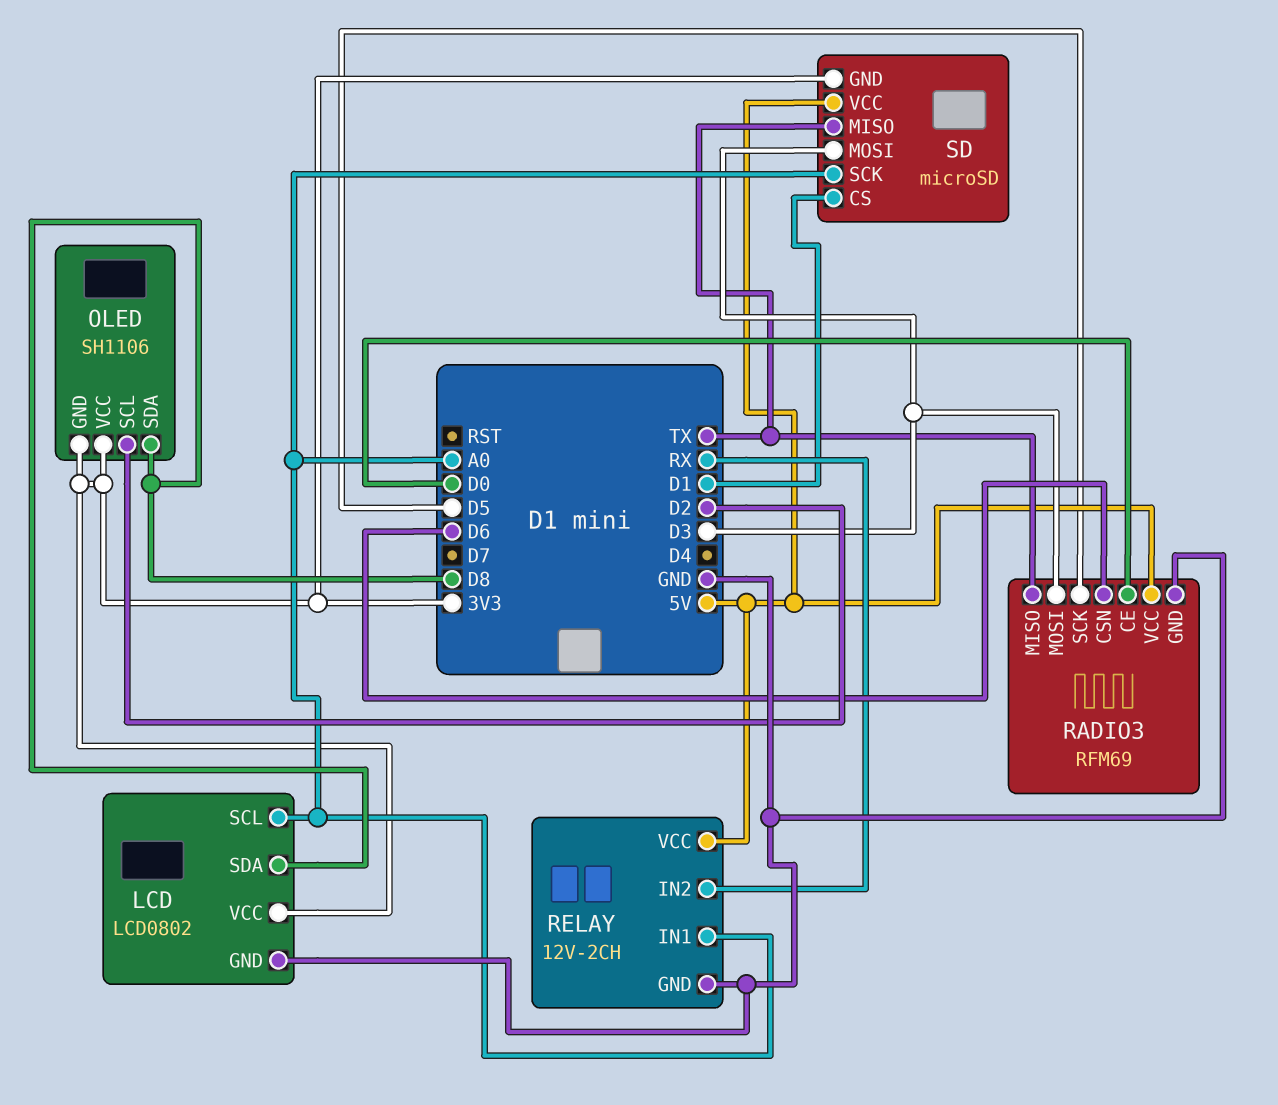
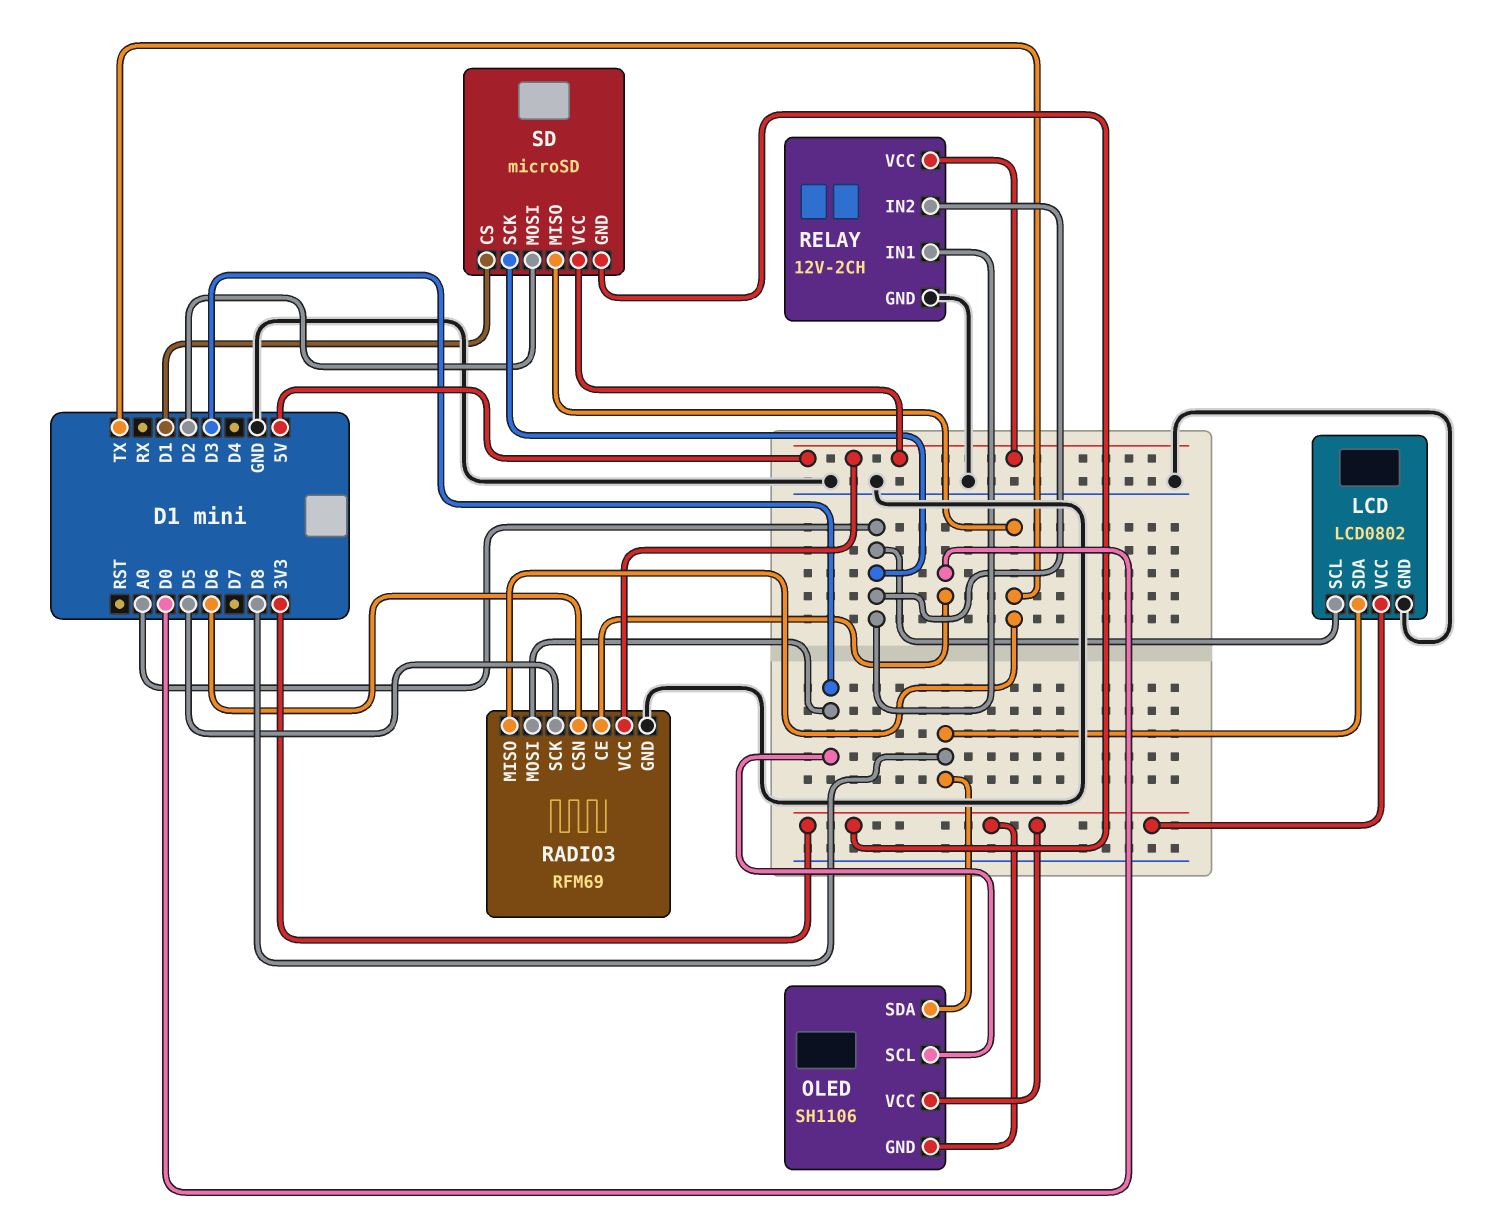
OLED pin SCL: D2 -> D3
RELAY pin IN2: RX -> A0
SD pin MOSI: D3 -> D2

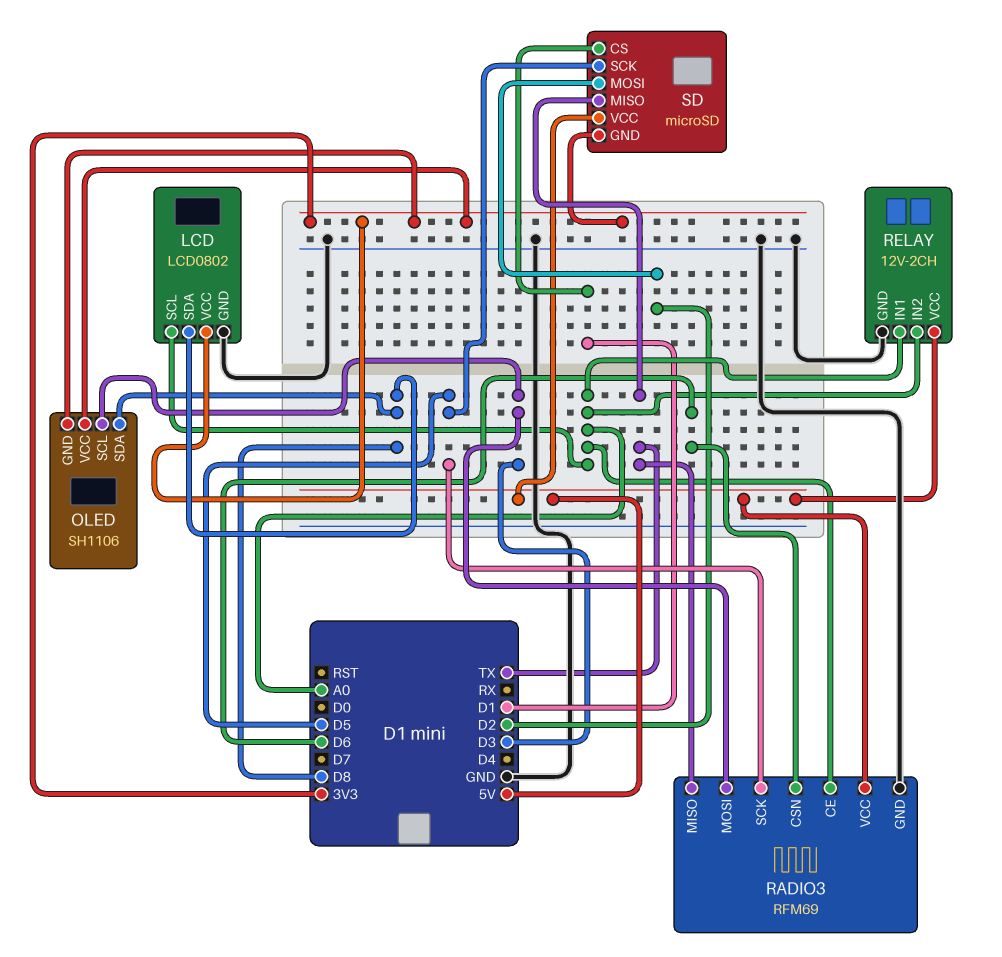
RADIO3 pin CE: D0 -> A0
SD pin SCK: A0 -> D5

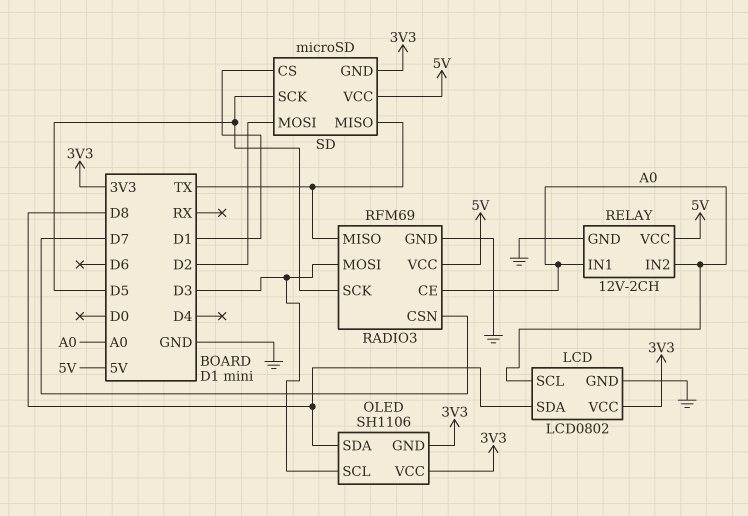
RADIO3 pin CSN: D6 -> D7

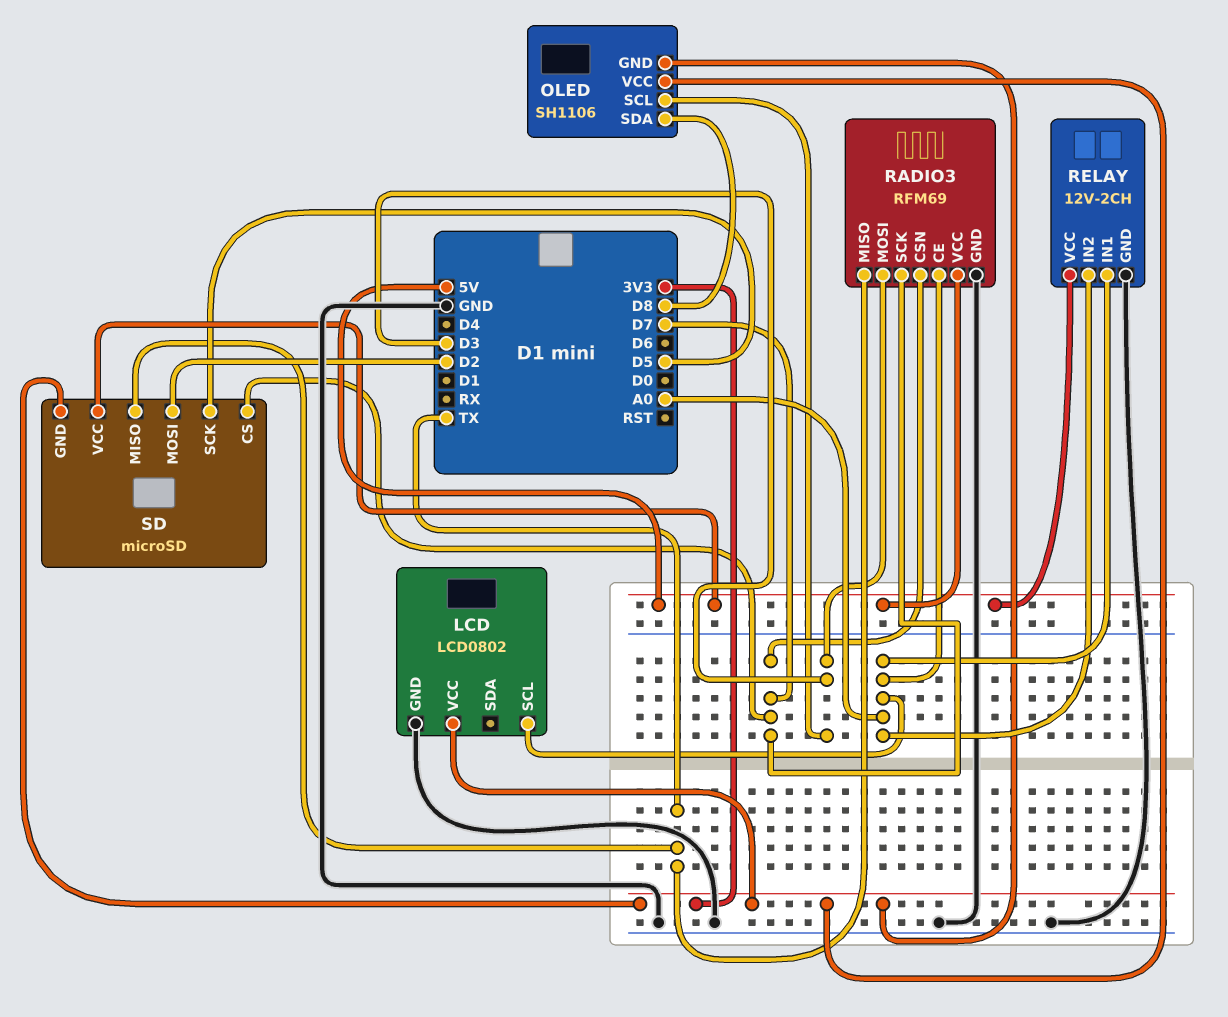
LCD pin SDA: D8 -> none
RADIO3 pin SCK: D5 -> D7
SD pin CS: D1 -> D7

